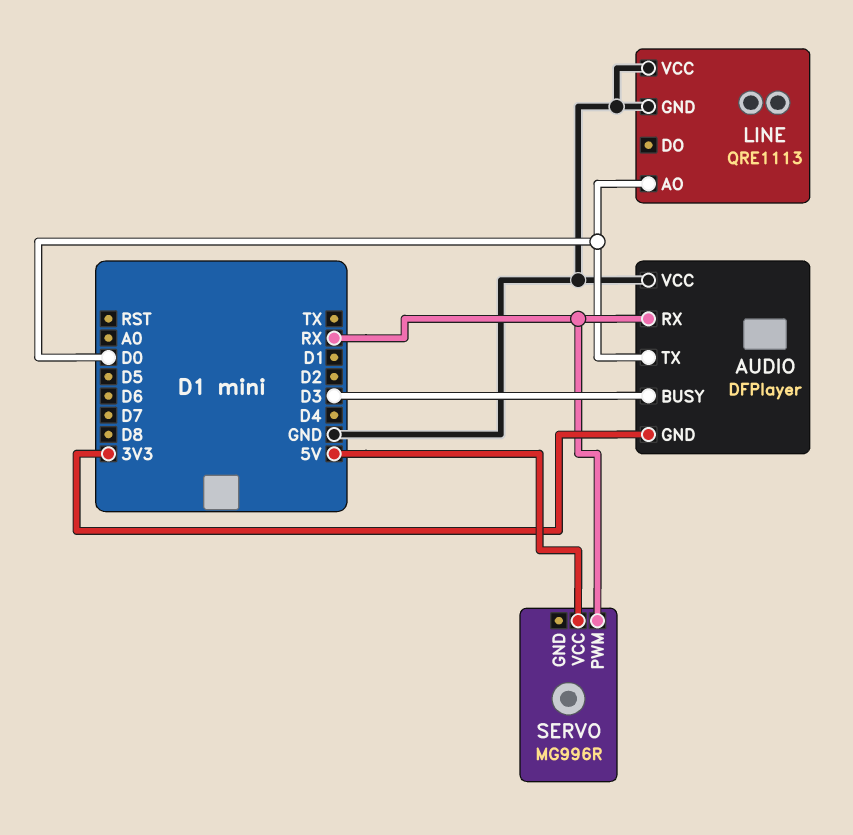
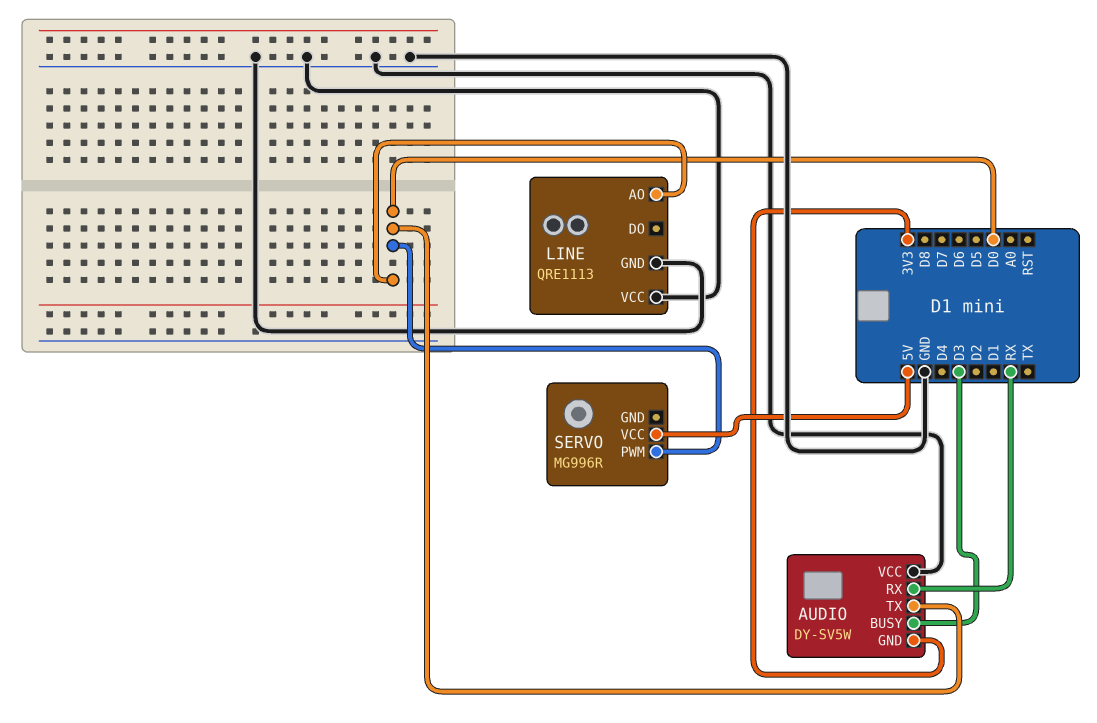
AUDIO: DFPlayer -> DY-SV5W
SERVO pin PWM: RX -> D0

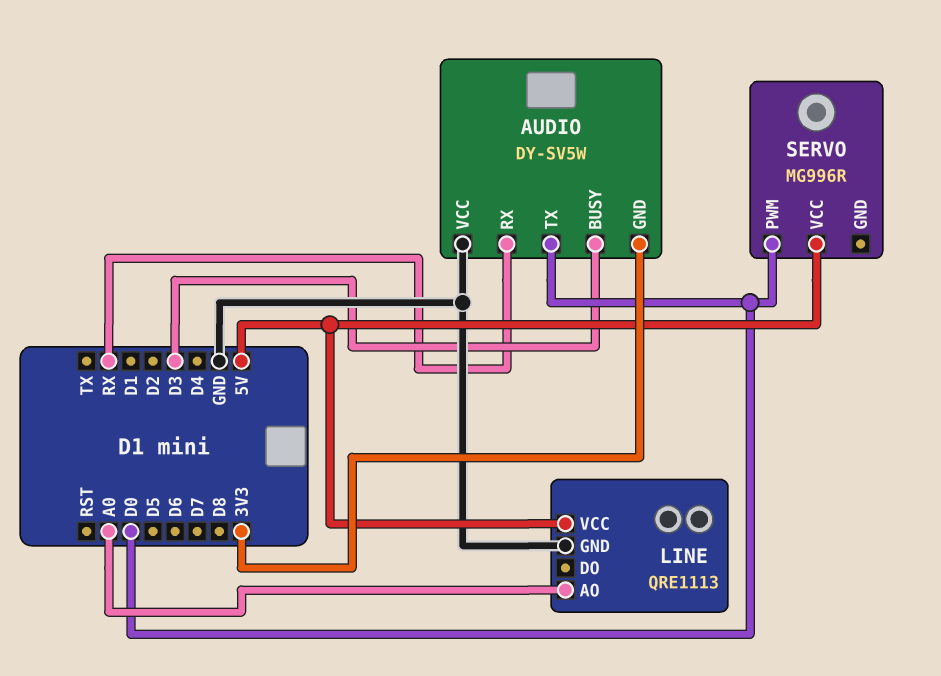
LINE pin AO: D0 -> A0
LINE pin VCC: GND -> 5V

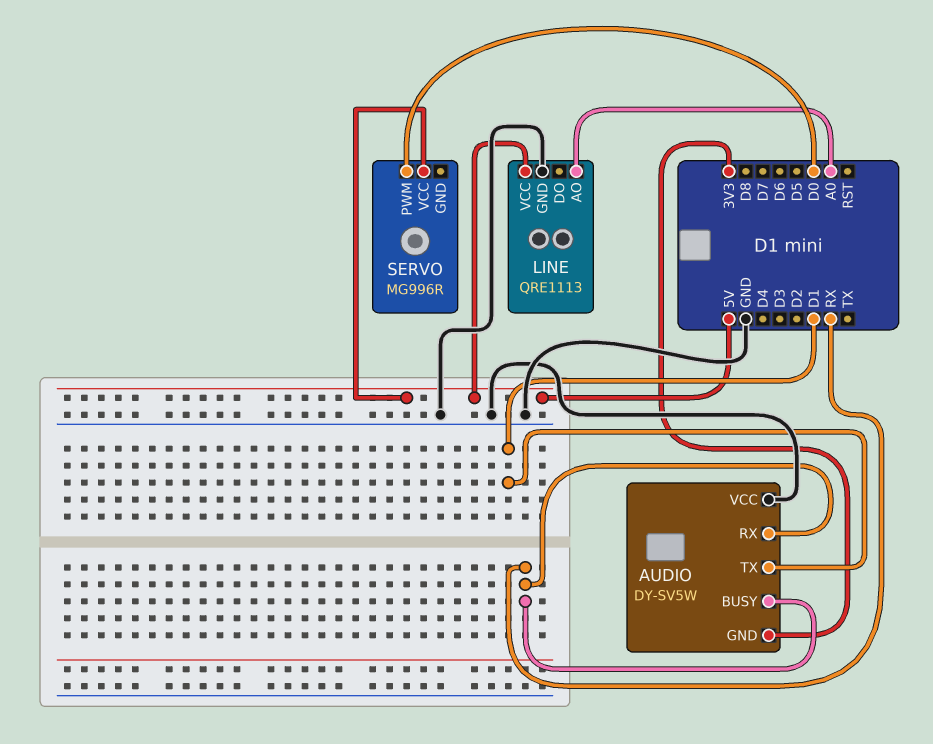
AUDIO pin BUSY: D3 -> RX
AUDIO pin TX: D0 -> D1

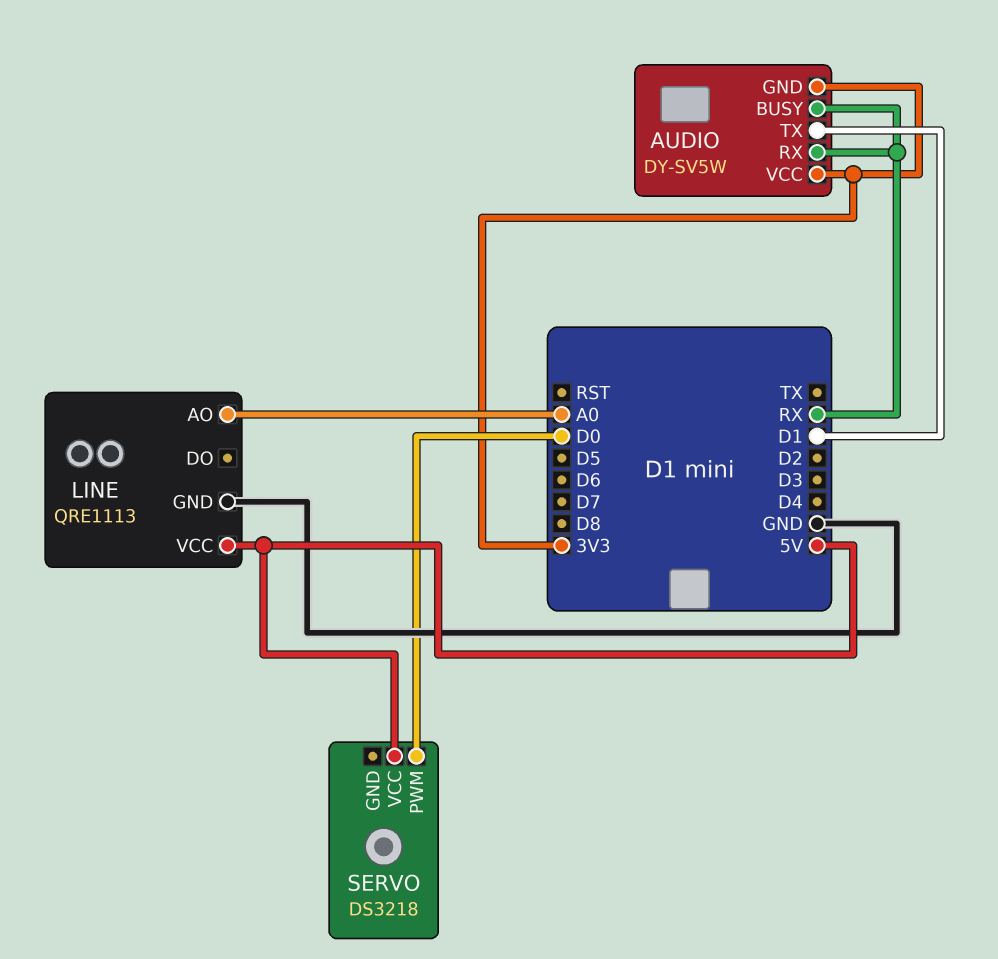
AUDIO pin VCC: GND -> 3V3
SERVO: MG996R -> DS3218

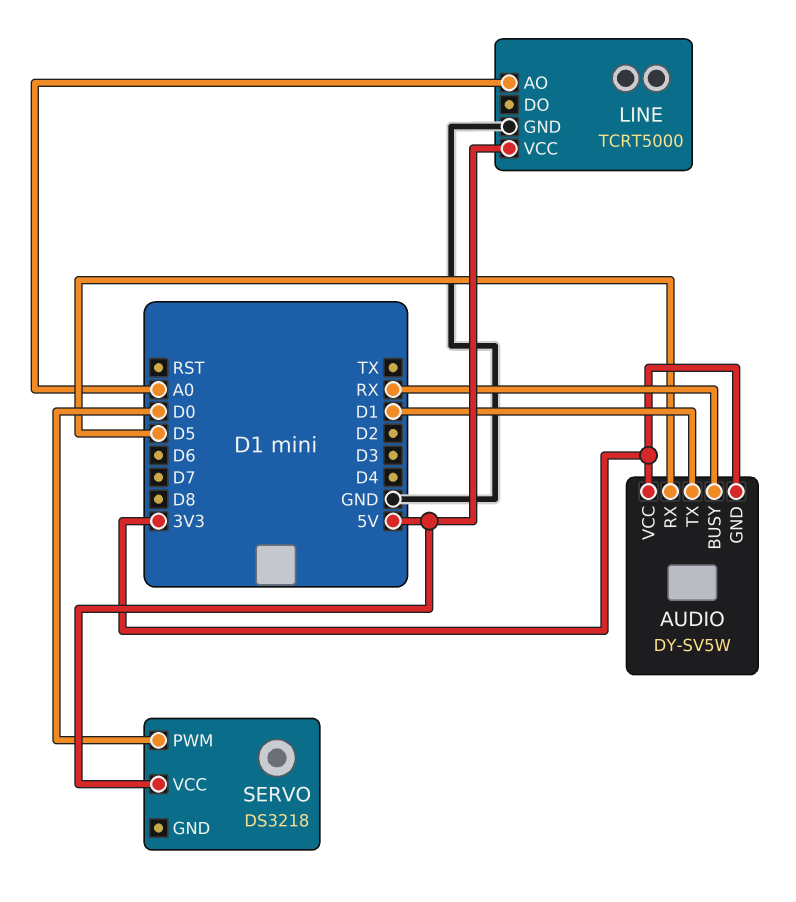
AUDIO pin RX: RX -> D5
LINE: QRE1113 -> TCRT5000

